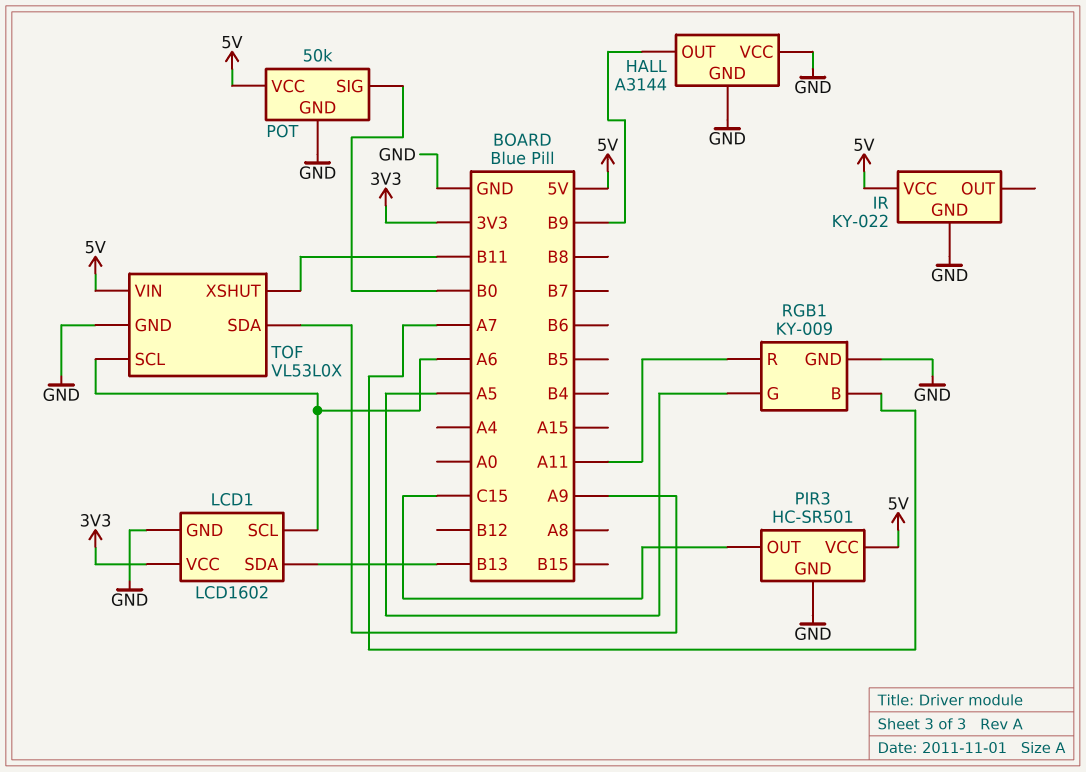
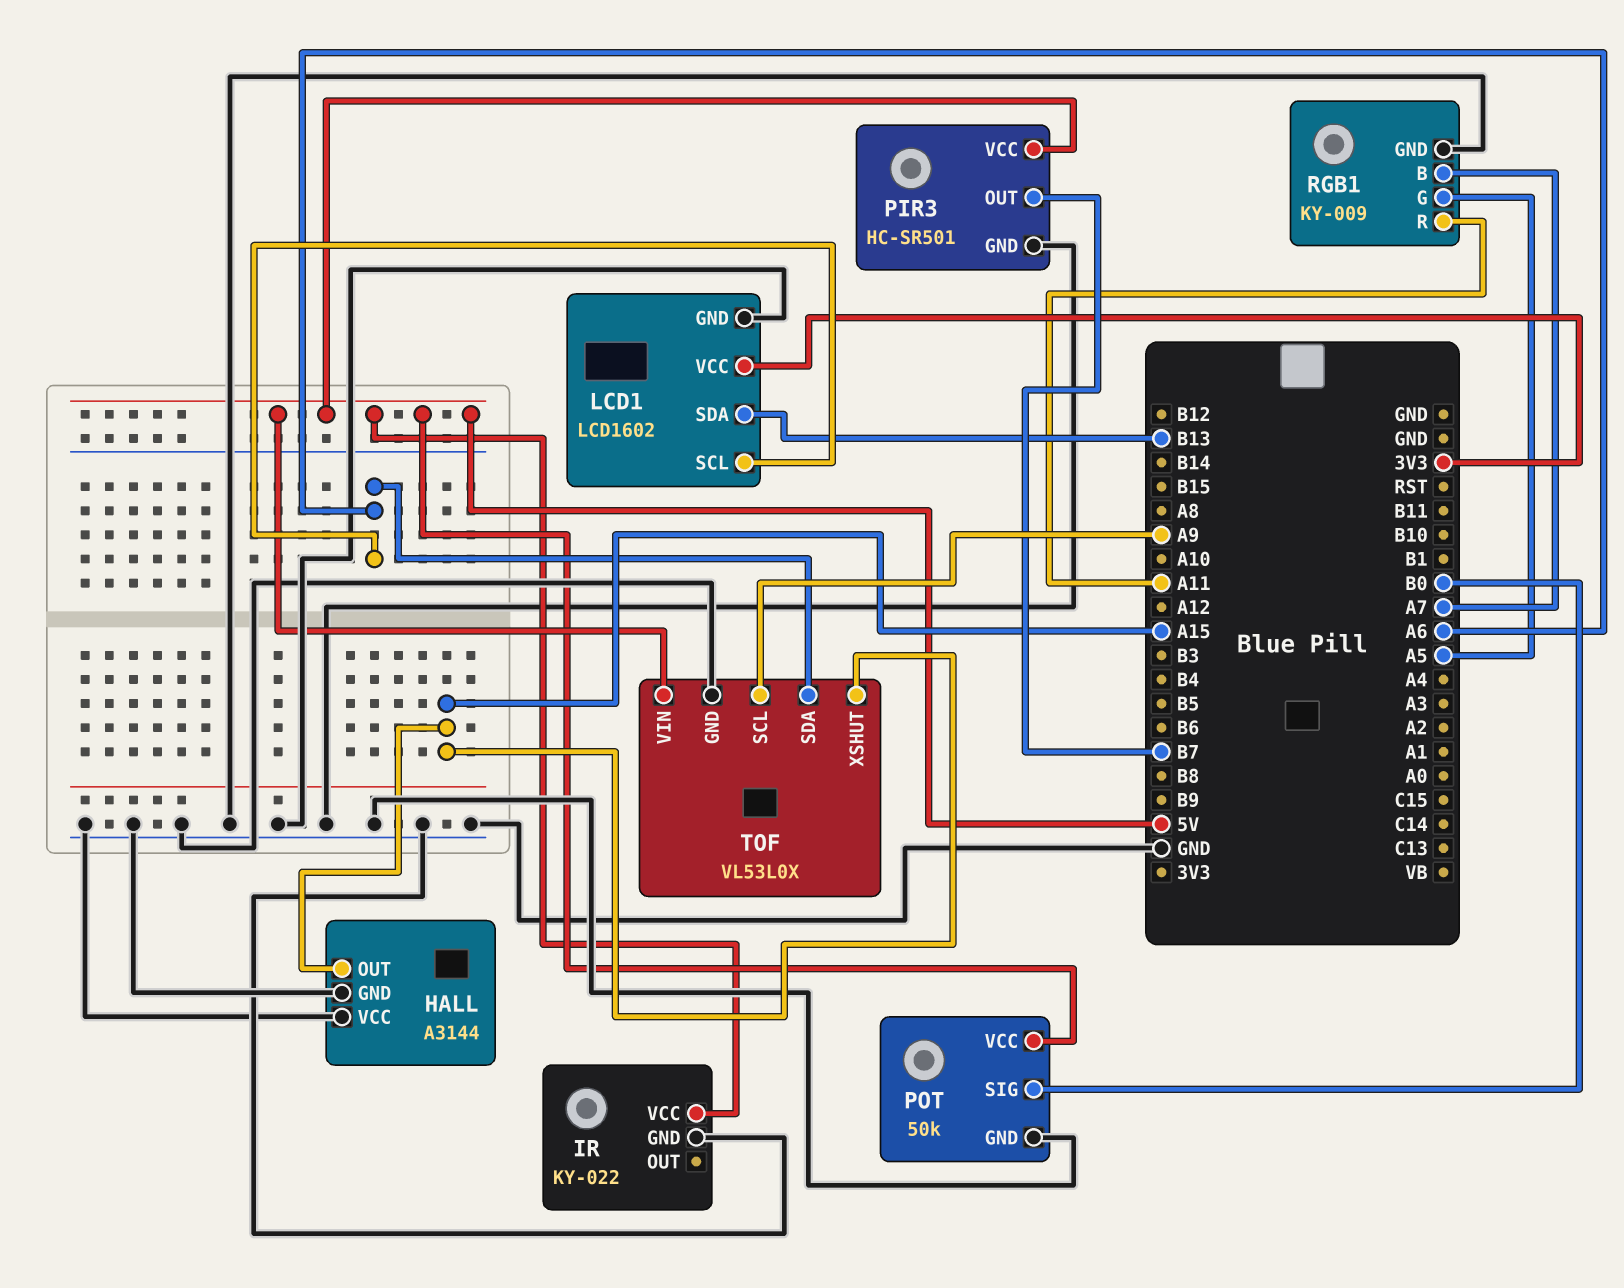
HALL pin OUT: B9 -> A15
PIR3 pin OUT: C15 -> B7
TOF pin SCL: A6 -> A9
TOF pin SDA: A9 -> A6
TOF pin XSHUT: B11 -> A15

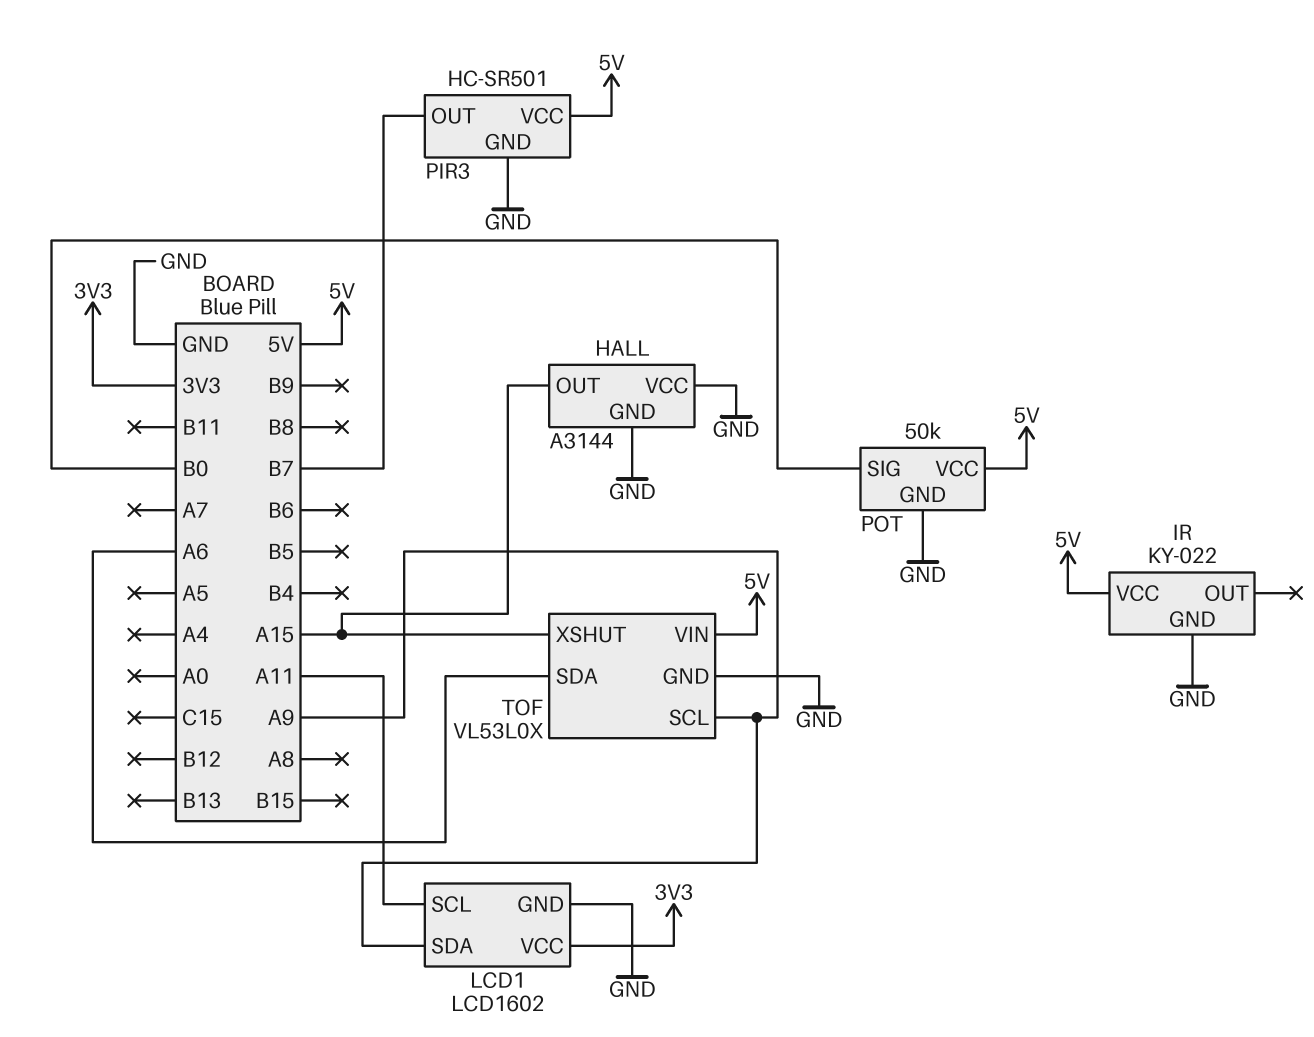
LCD1 pin SCL: A6 -> A11
LCD1 pin SDA: B13 -> A9
RGB1: KY-009 -> none
RGB1 pin B: A7 -> none
RGB1 pin G: A5 -> none
RGB1 pin GND: GND -> none
RGB1 pin R: A11 -> none

